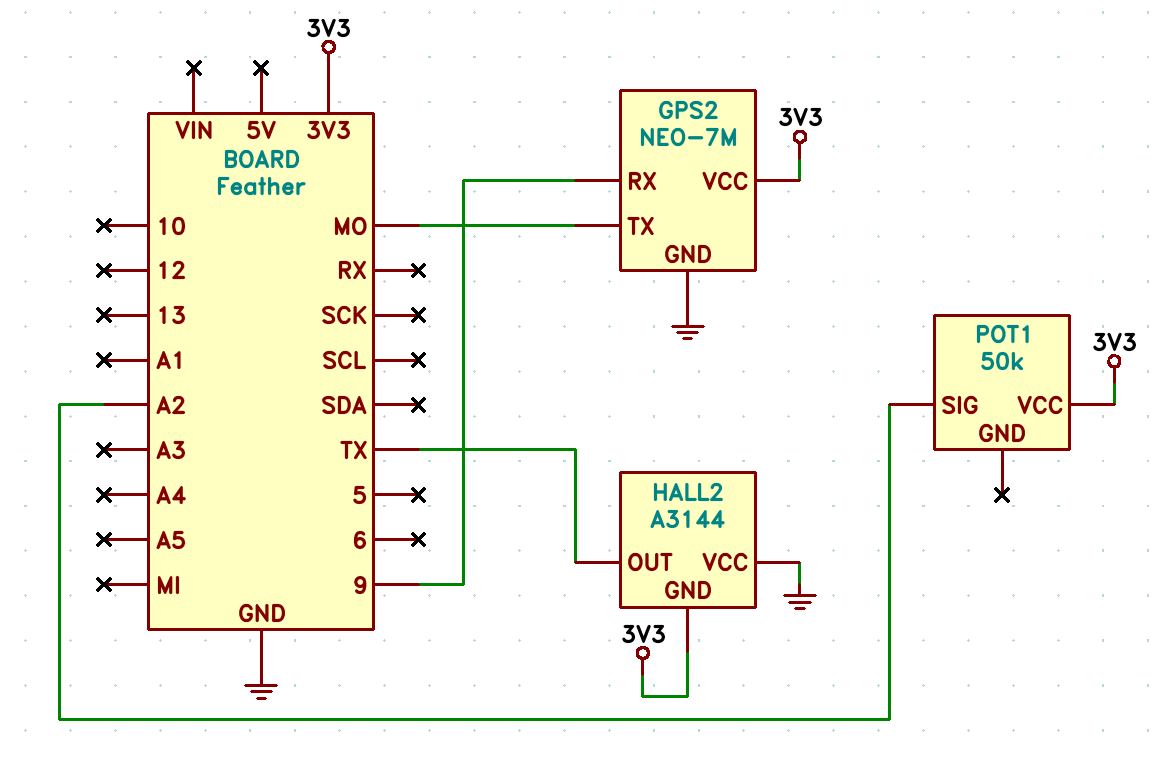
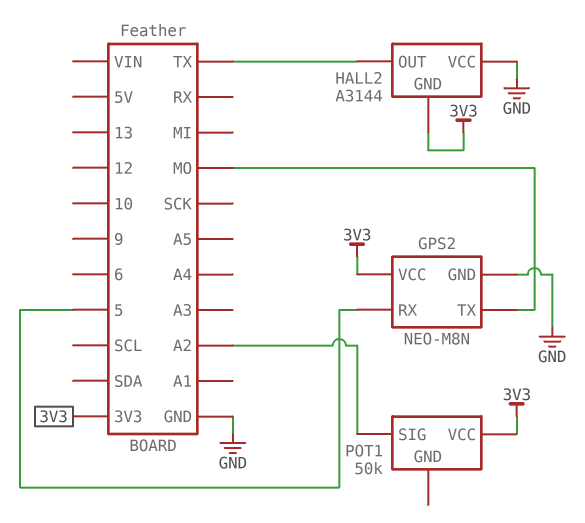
GPS2: NEO-7M -> NEO-M8N
GPS2 pin RX: 9 -> 5

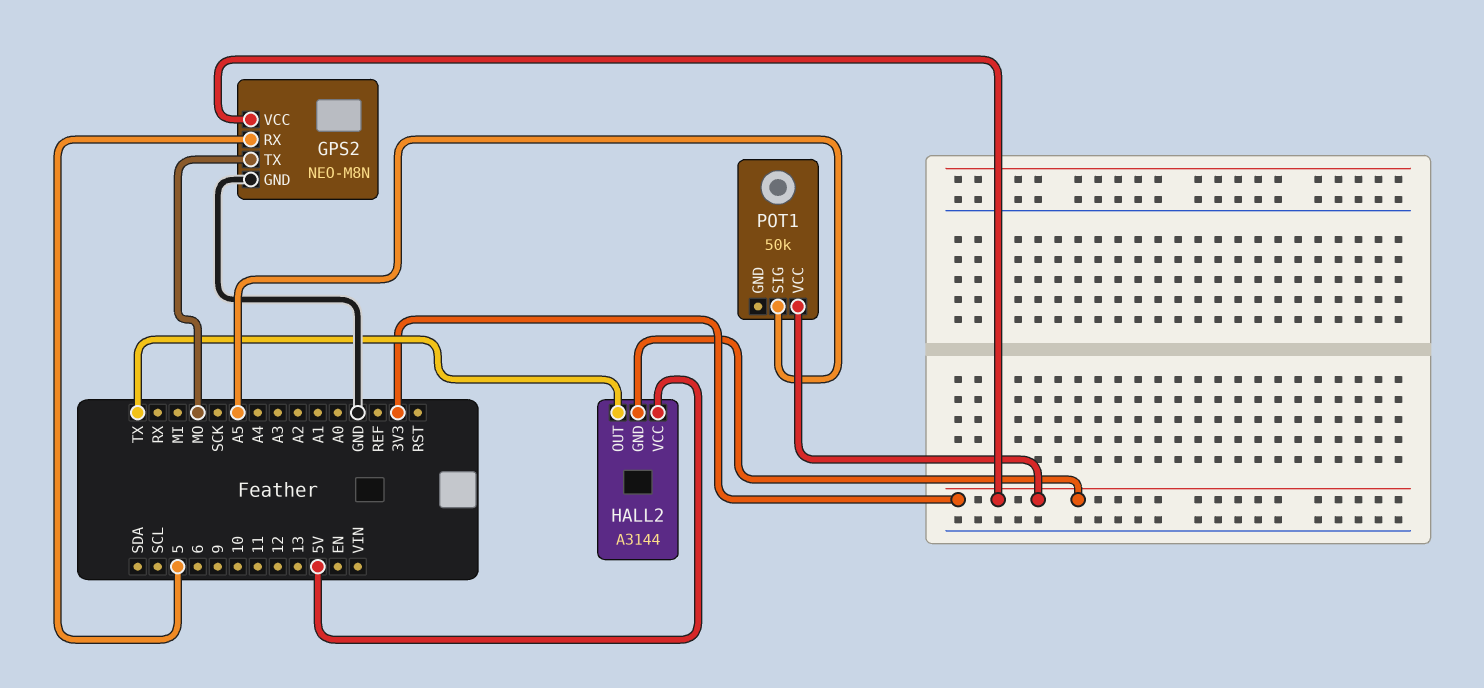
HALL2 pin VCC: GND -> 5V
POT1 pin SIG: A2 -> A5

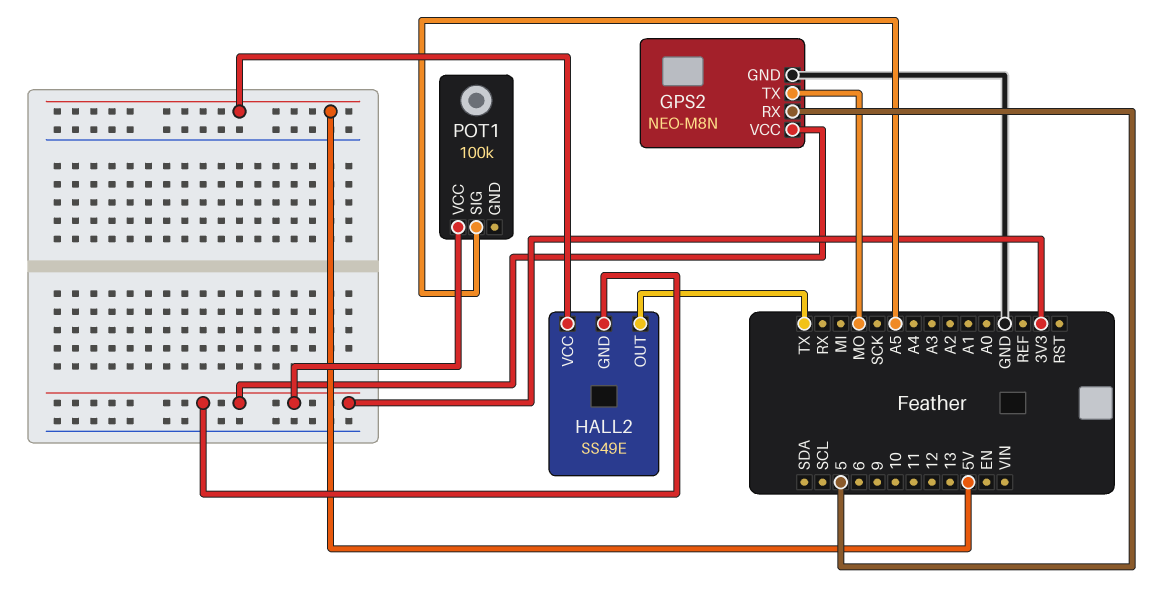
HALL2: A3144 -> SS49E
POT1: 50k -> 100k

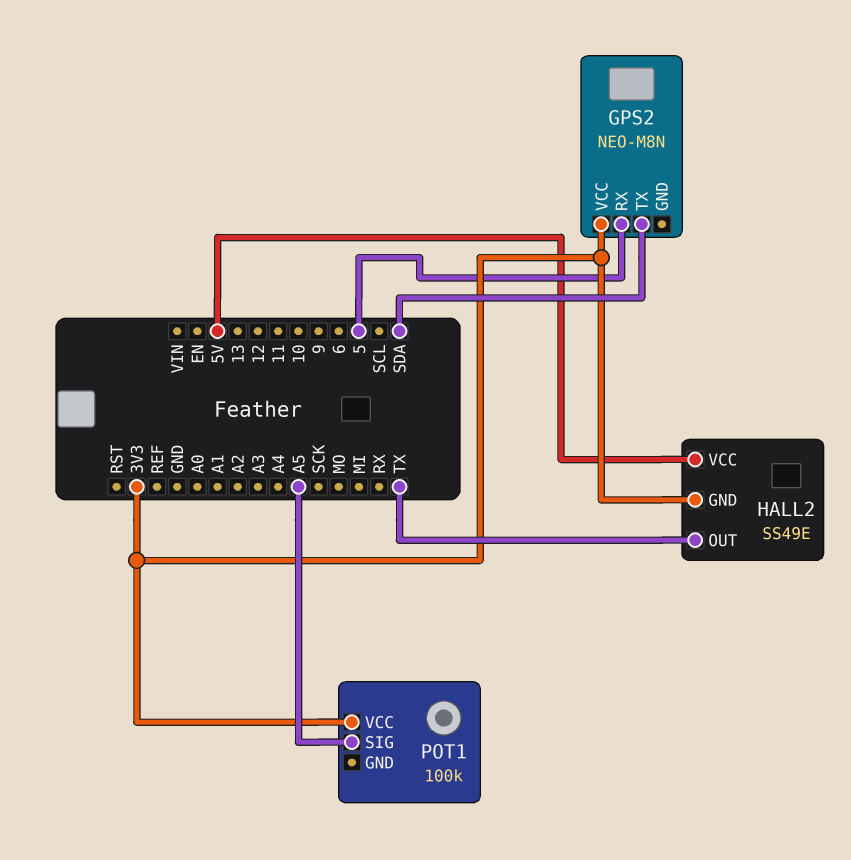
GPS2 pin GND: GND -> none
GPS2 pin TX: MO -> SDA

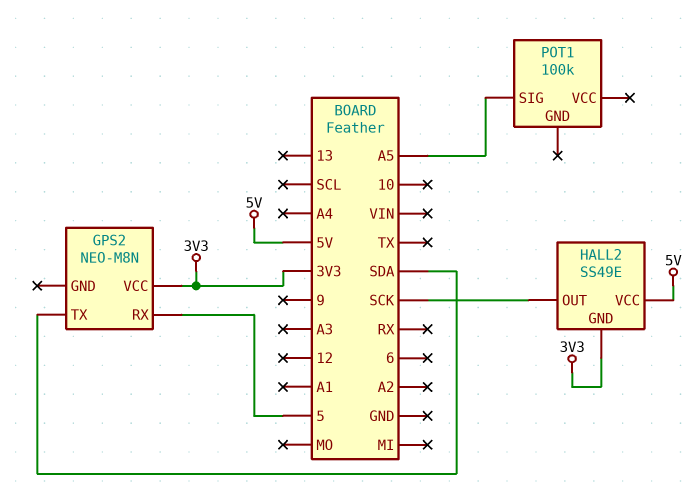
HALL2 pin OUT: TX -> SCK
POT1 pin VCC: 3V3 -> none

